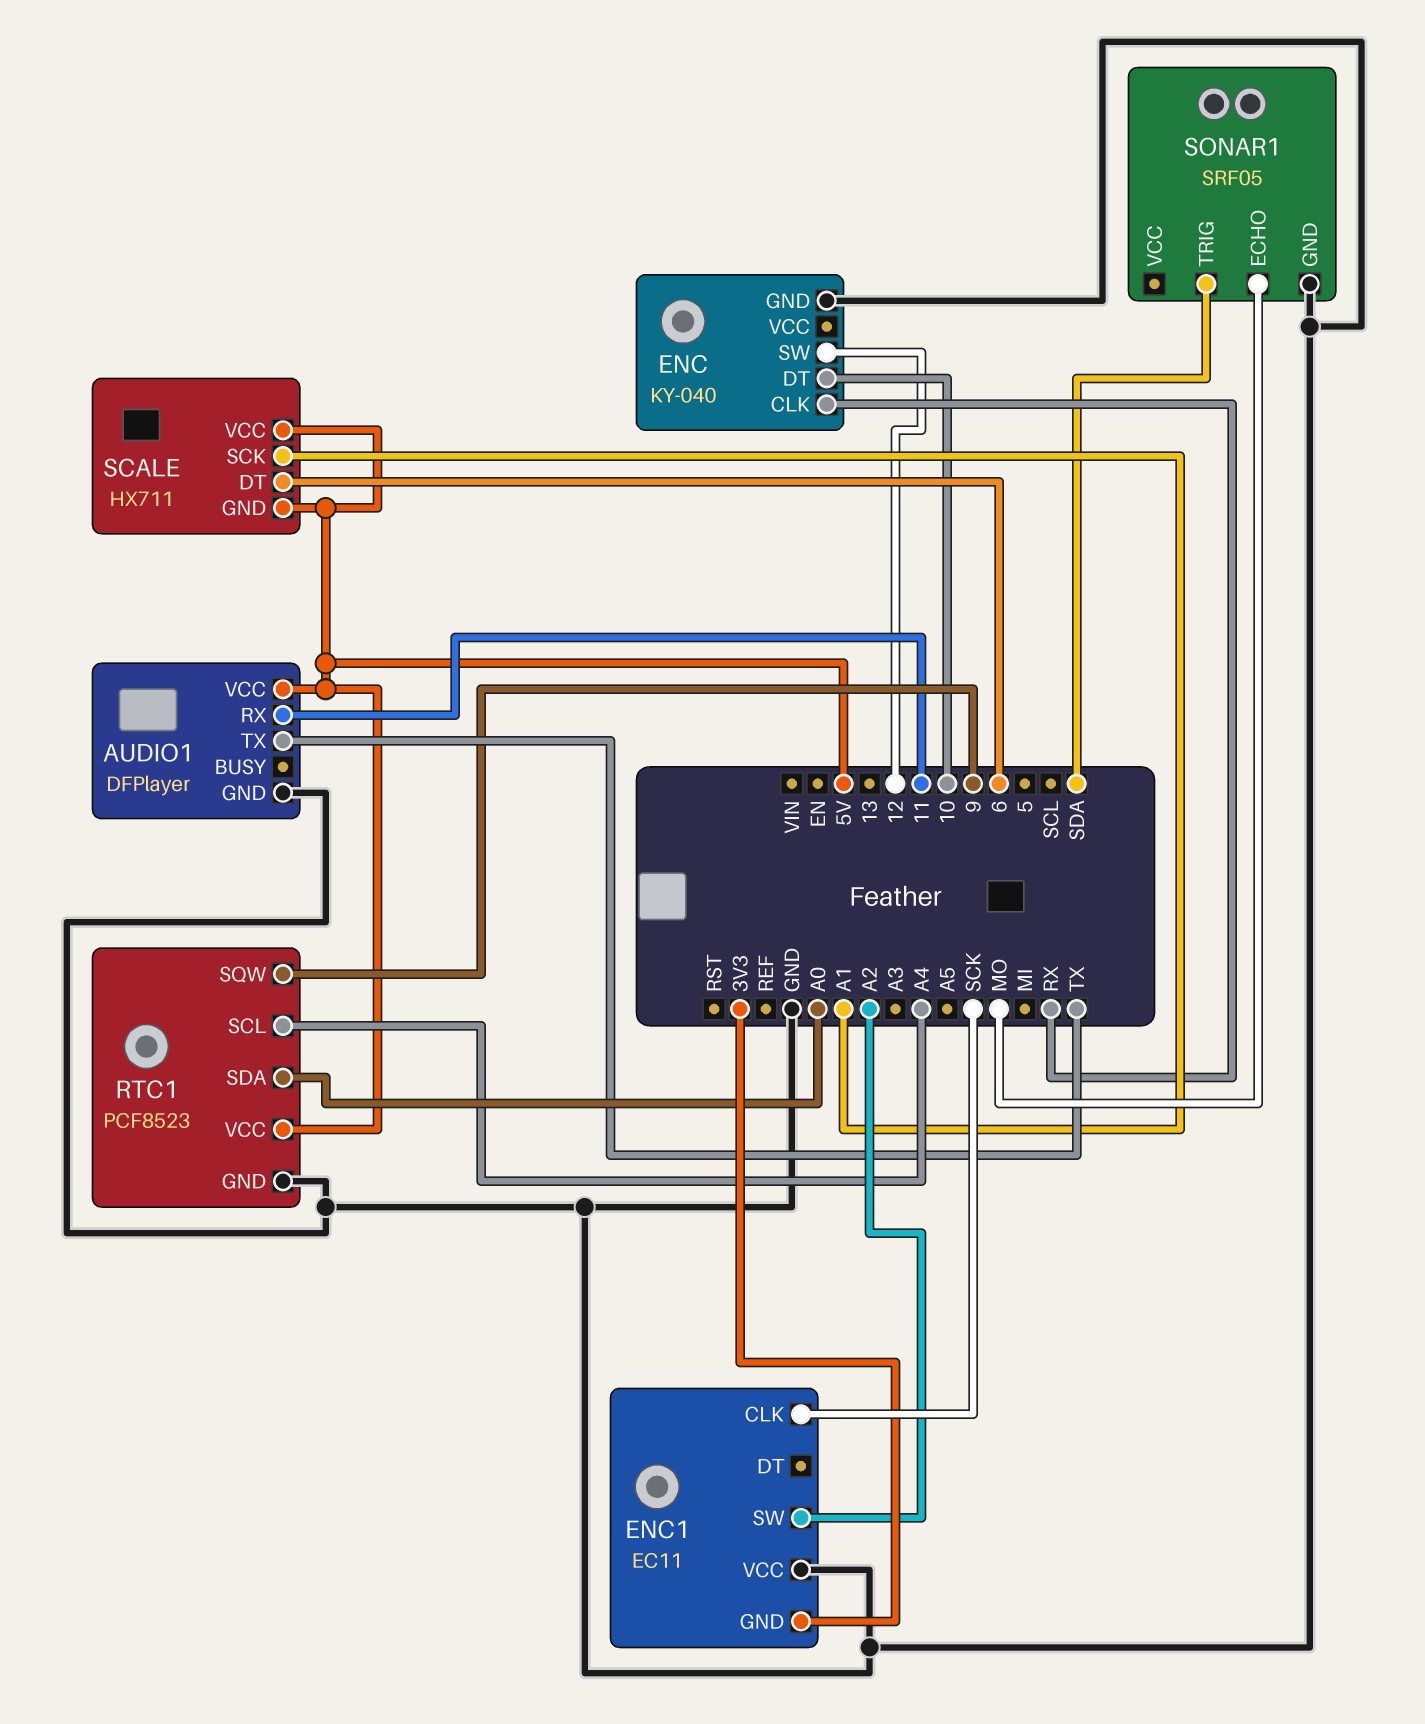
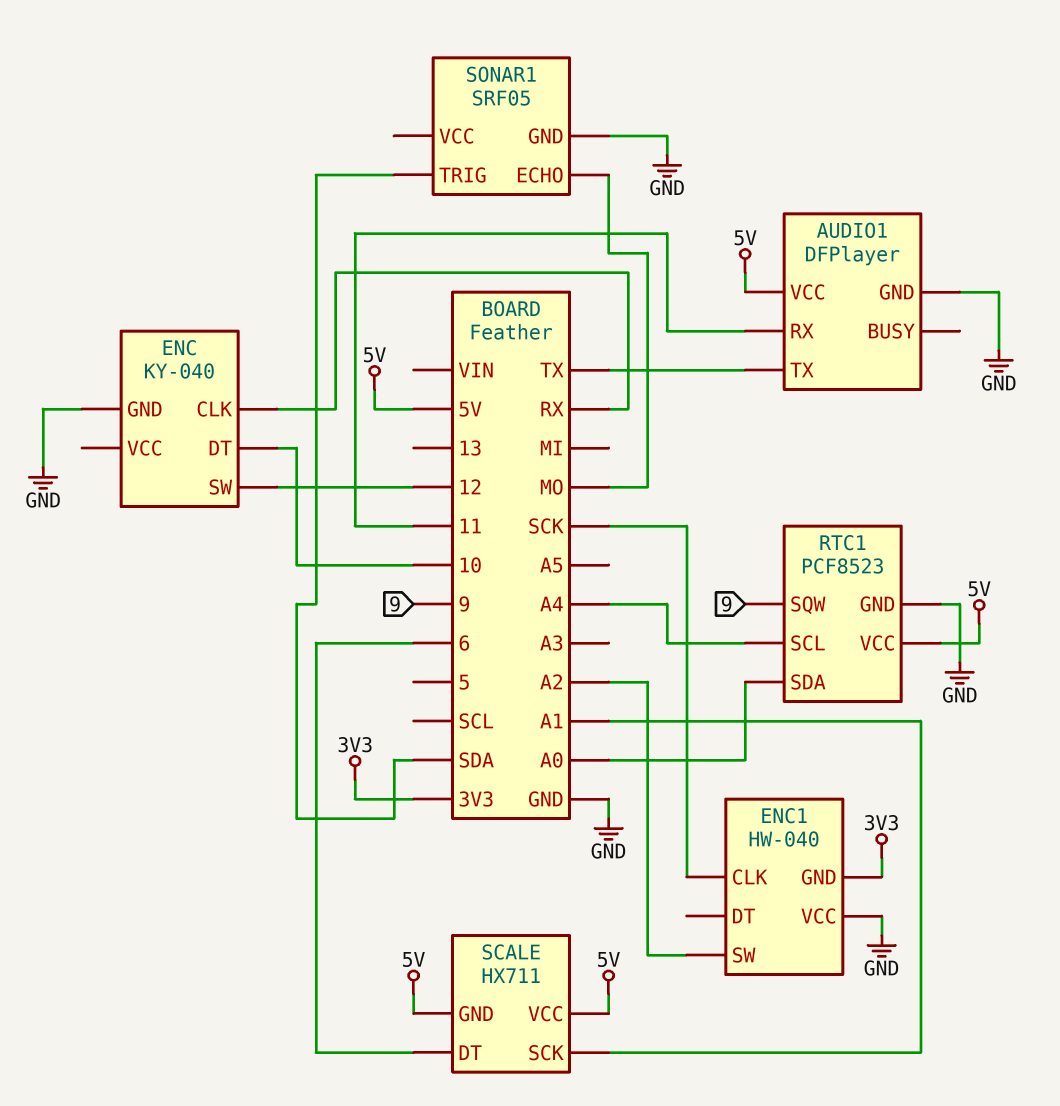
ENC1: EC11 -> HW-040

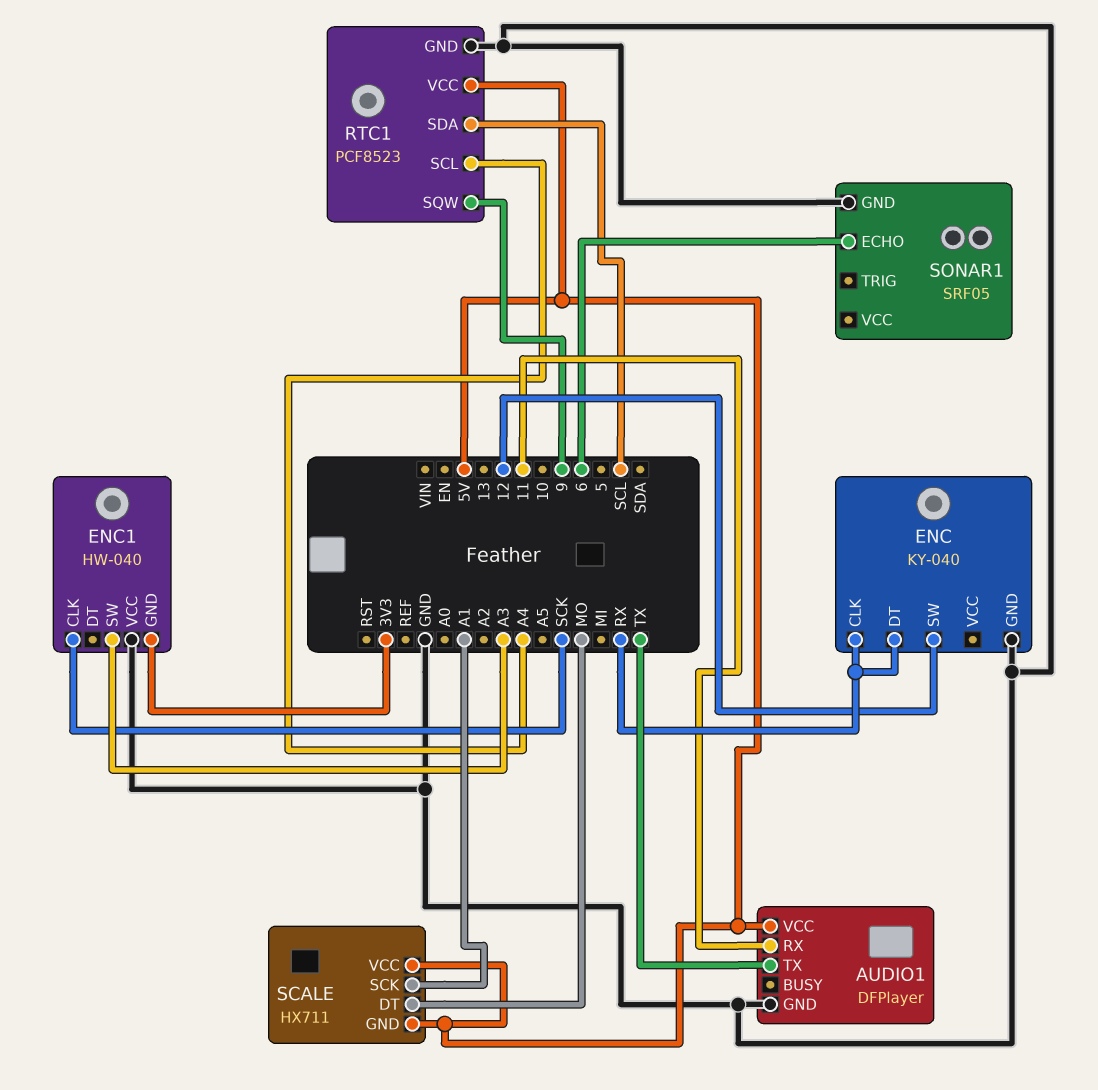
ENC pin DT: 10 -> RX
ENC1 pin SW: A2 -> A3
RTC1 pin SDA: A0 -> SCL
SCALE pin DT: 6 -> MO
SONAR1 pin ECHO: MO -> 6
SONAR1 pin TRIG: SDA -> none

